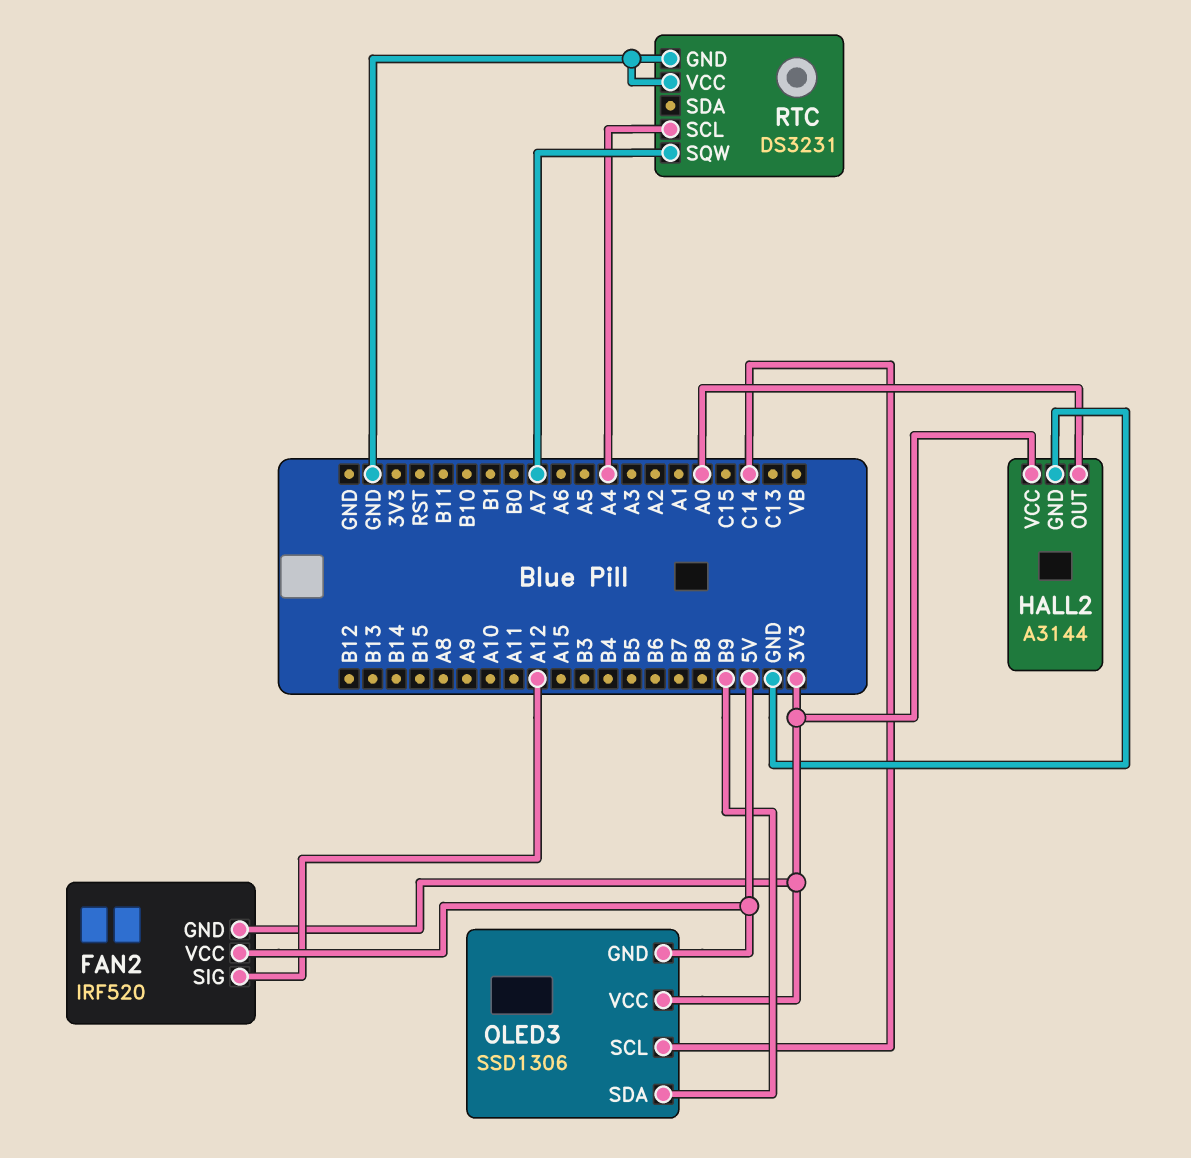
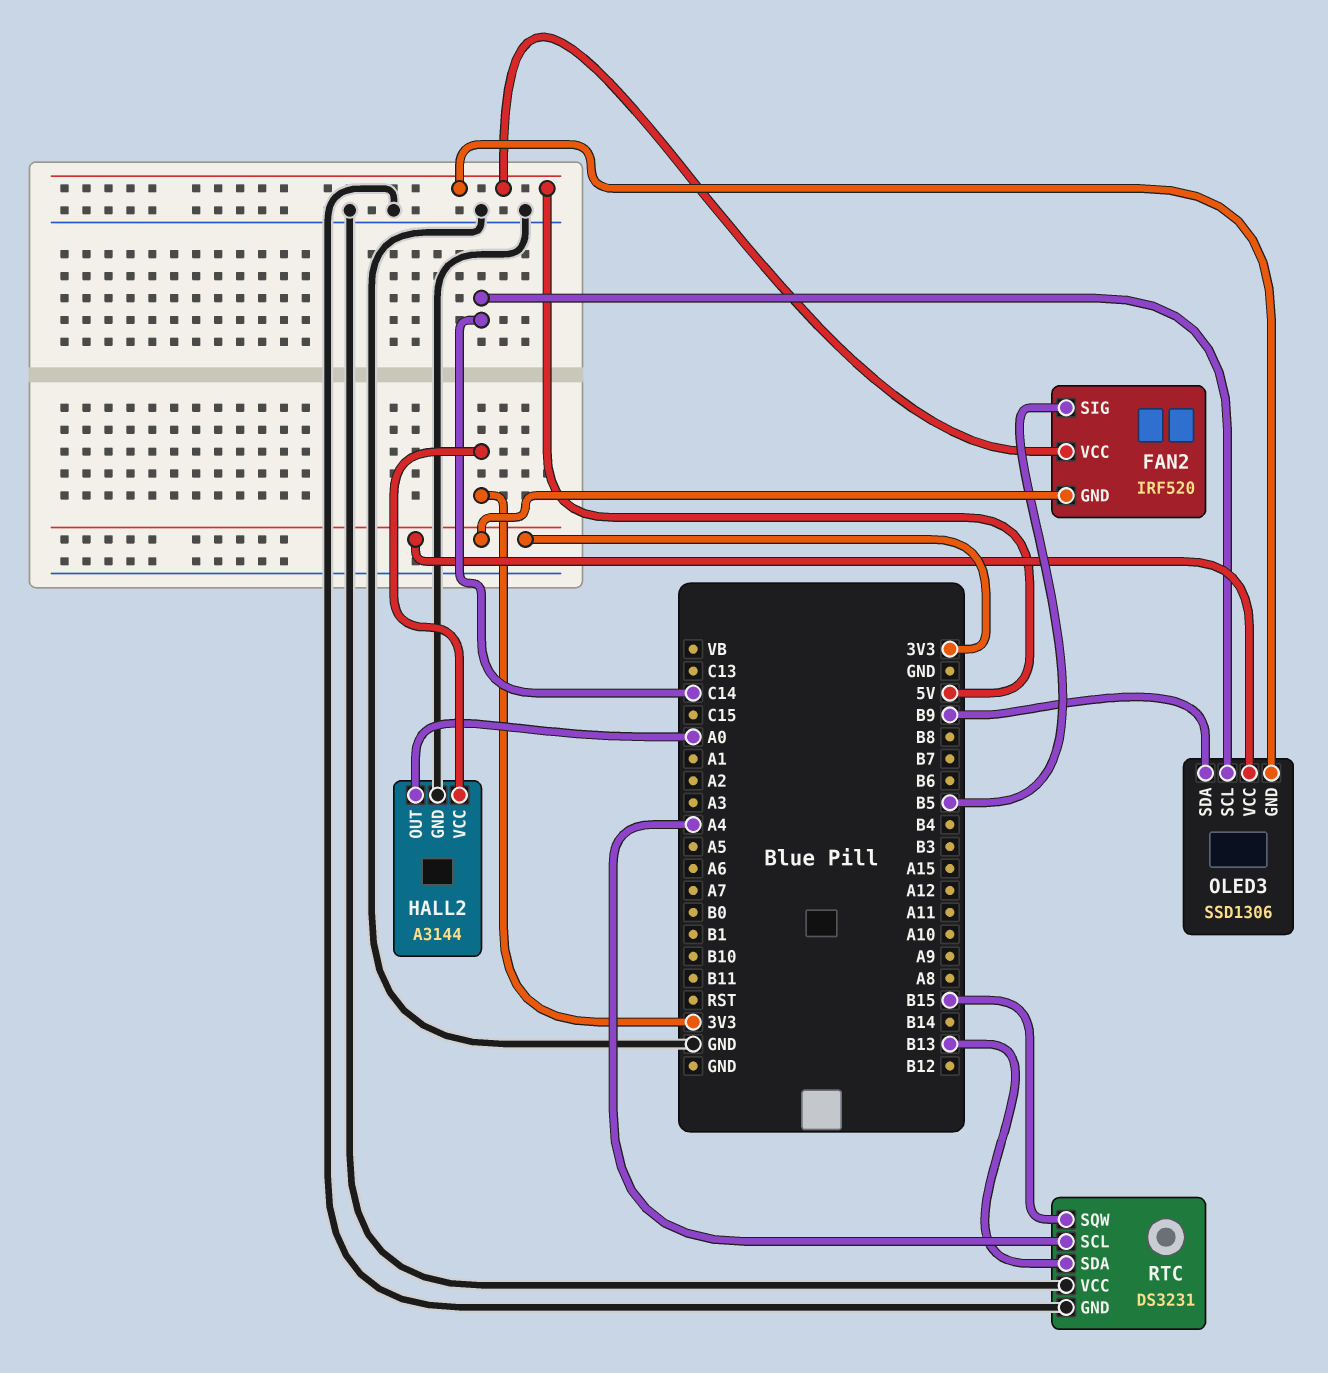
FAN2 pin SIG: A12 -> B5
RTC pin SDA: none -> B13
RTC pin SQW: A7 -> B15

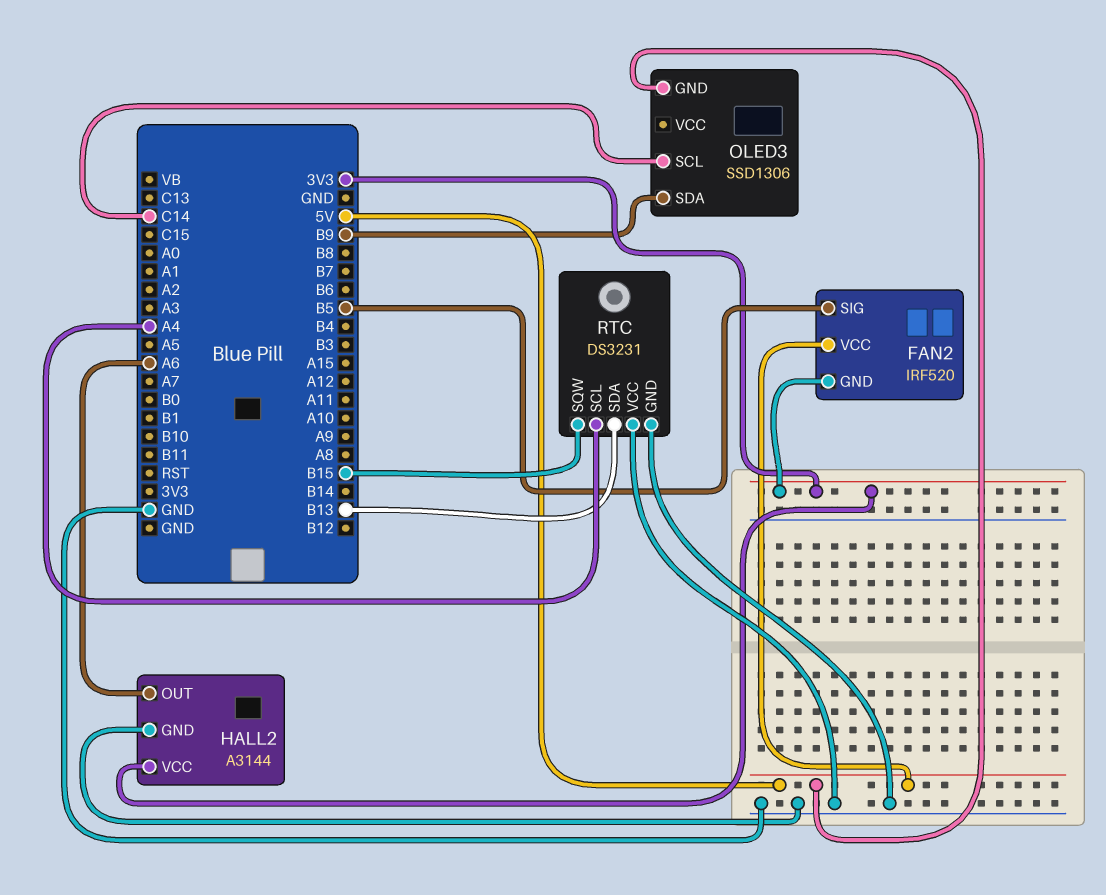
HALL2 pin OUT: A0 -> A6
OLED3 pin VCC: 3V3 -> none

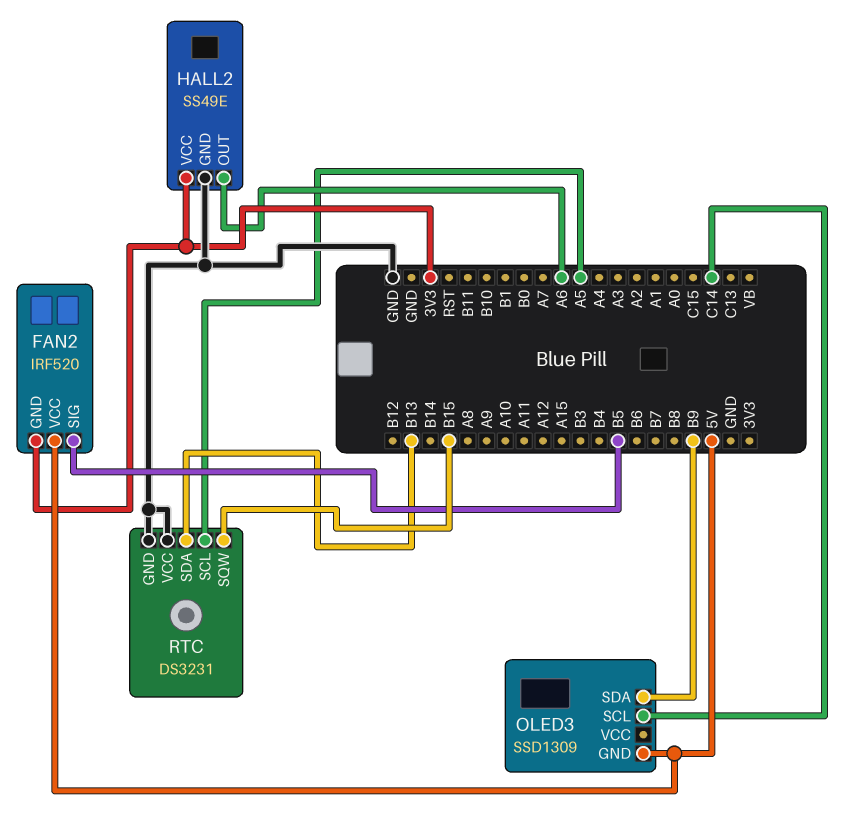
HALL2: A3144 -> SS49E
OLED3: SSD1306 -> SSD1309
RTC pin SCL: A4 -> A5

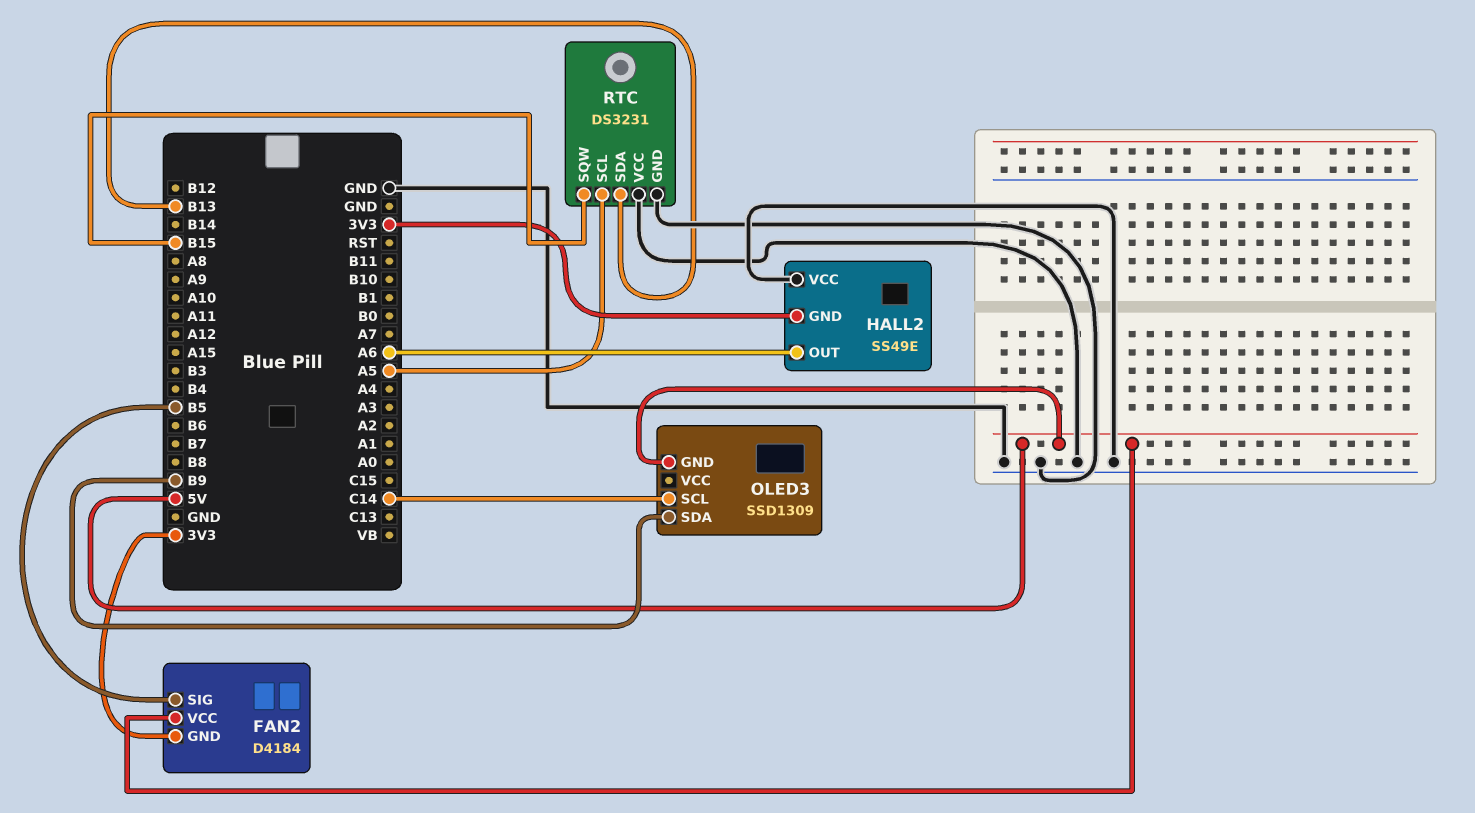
FAN2: IRF520 -> D4184
HALL2 pin GND: GND -> 3V3
HALL2 pin VCC: 3V3 -> GND

